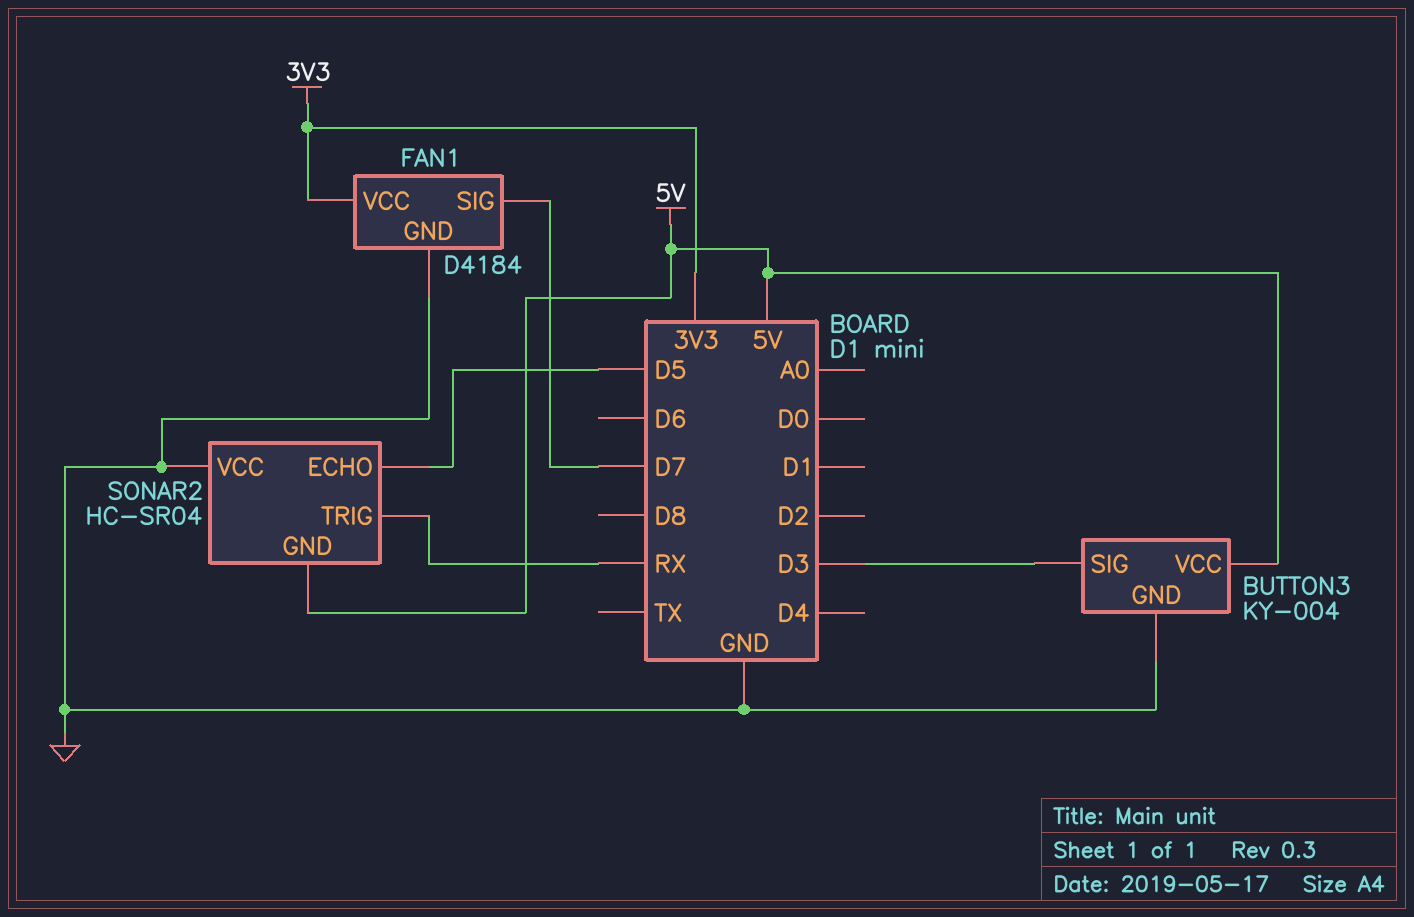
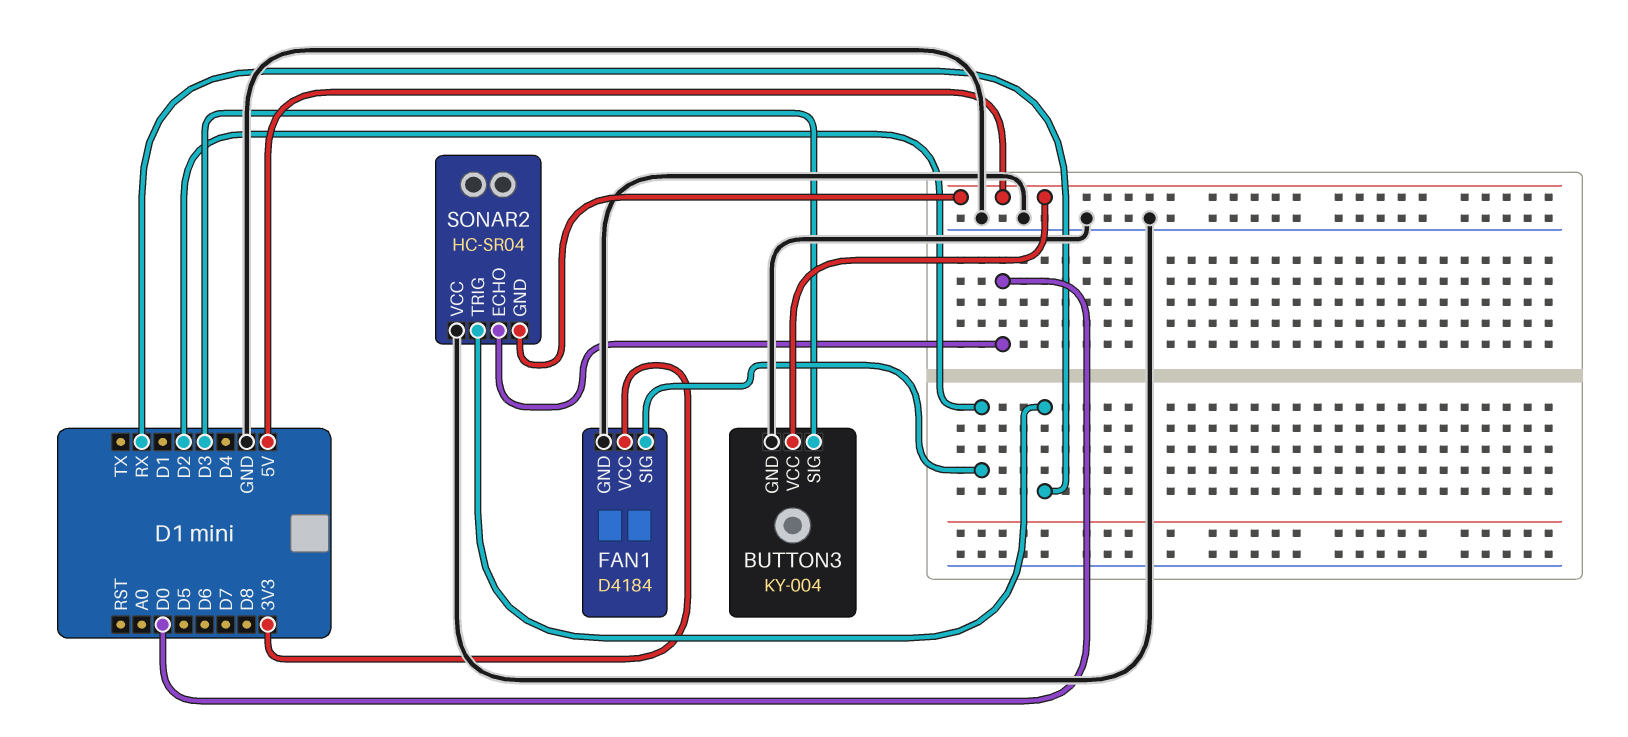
FAN1 pin SIG: D7 -> D2
SONAR2 pin ECHO: D5 -> D0

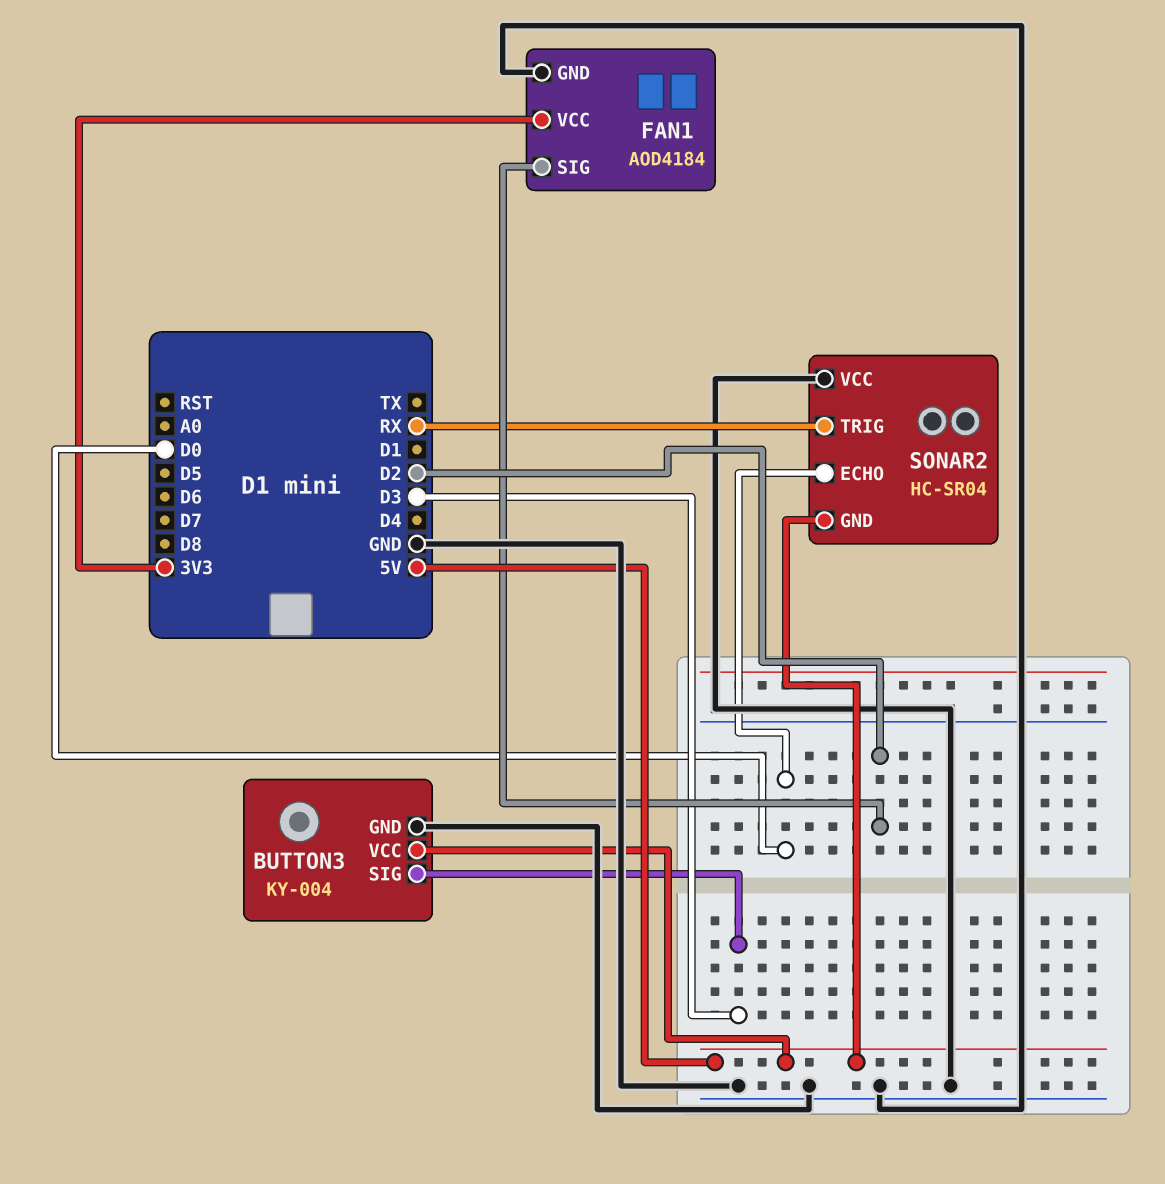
FAN1: D4184 -> AOD4184

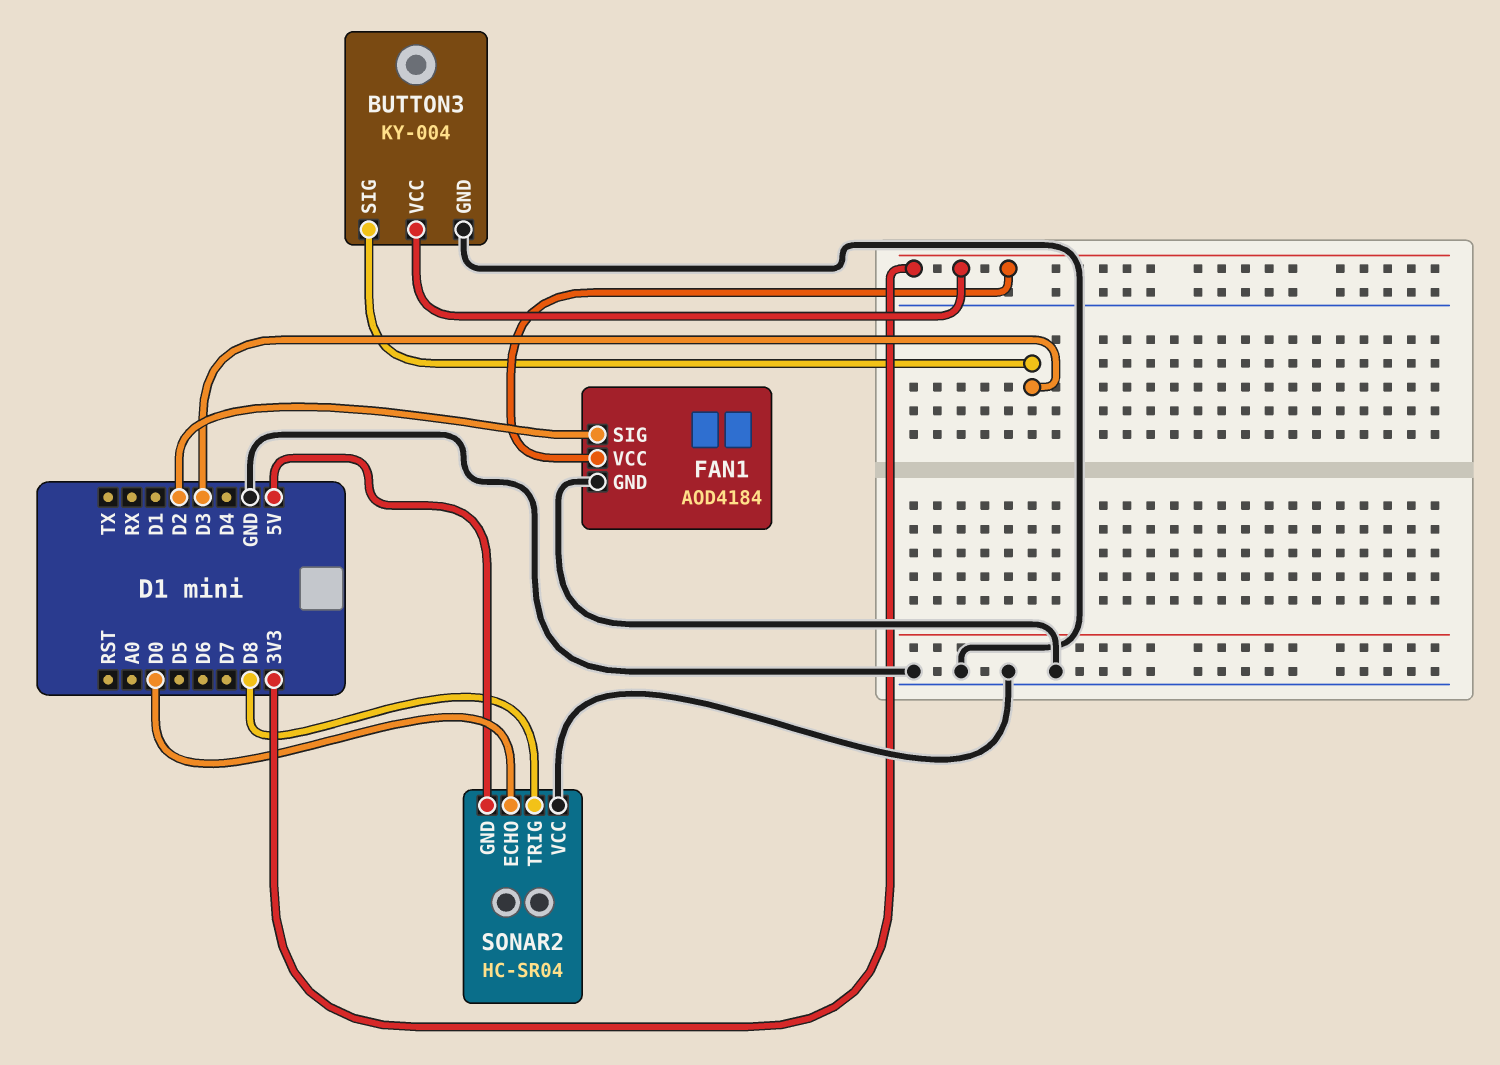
BUTTON3 pin VCC: 5V -> 3V3
SONAR2 pin TRIG: RX -> D8

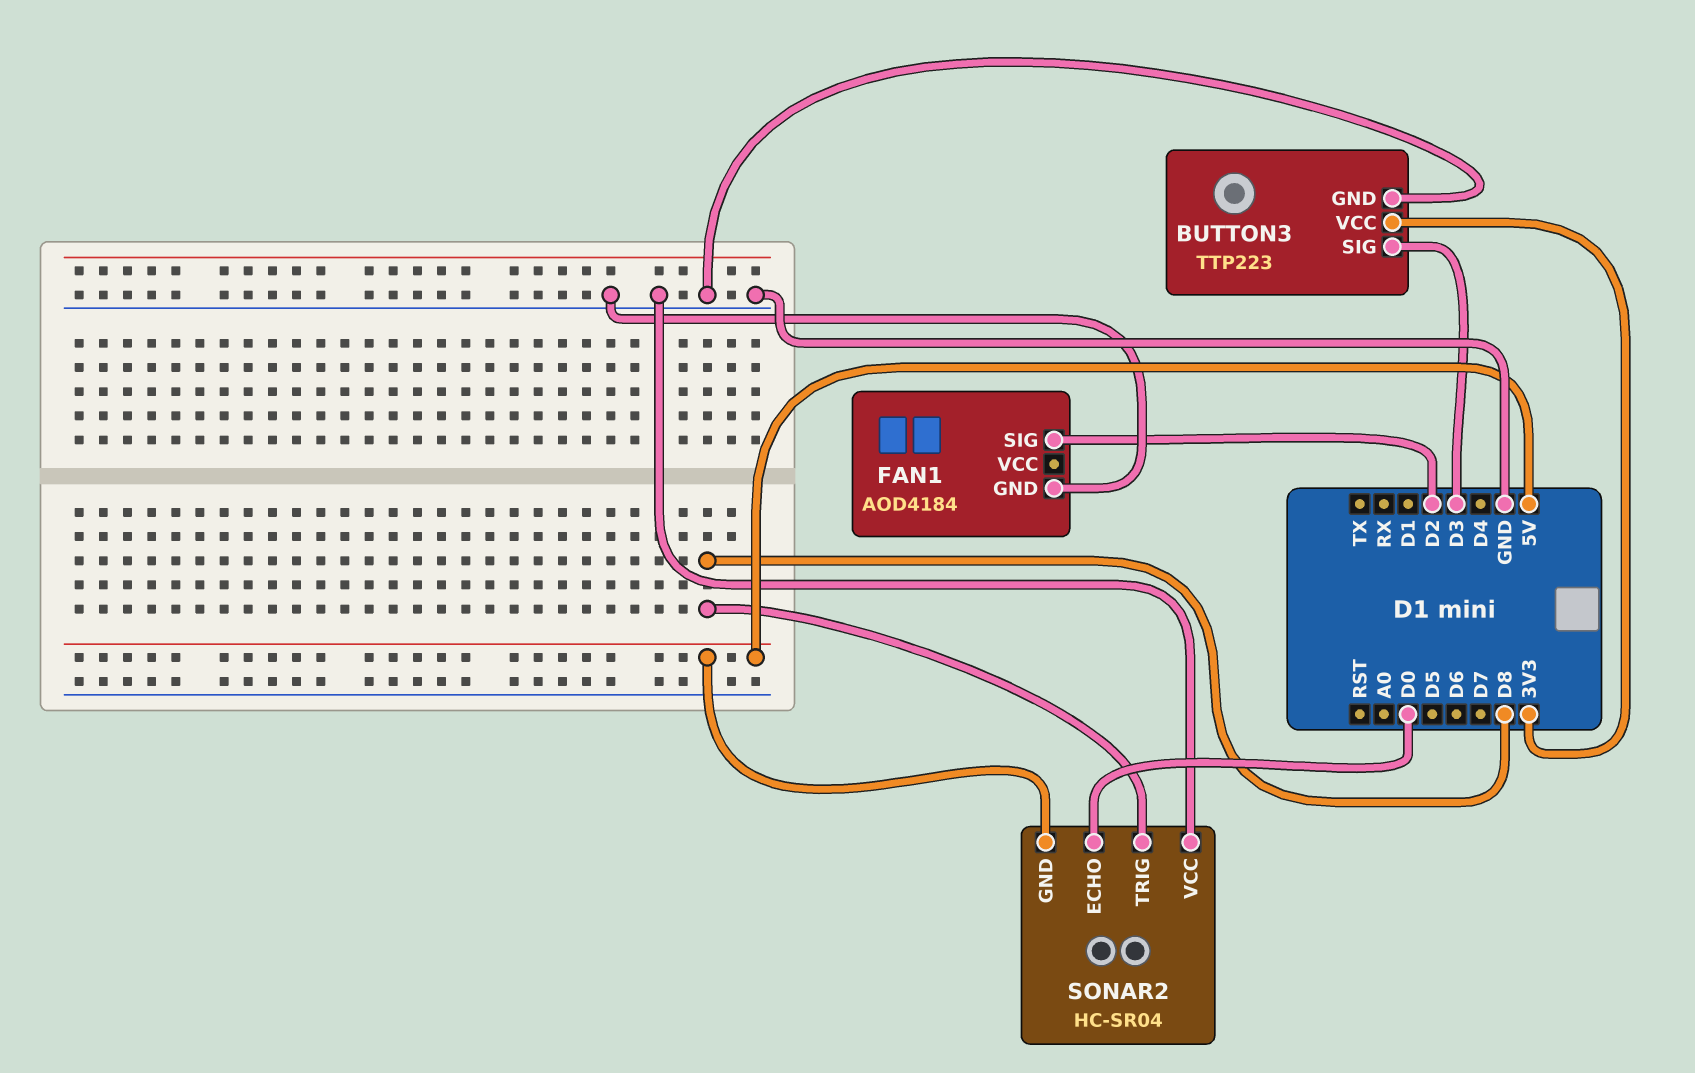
BUTTON3: KY-004 -> TTP223
FAN1 pin VCC: 3V3 -> none

